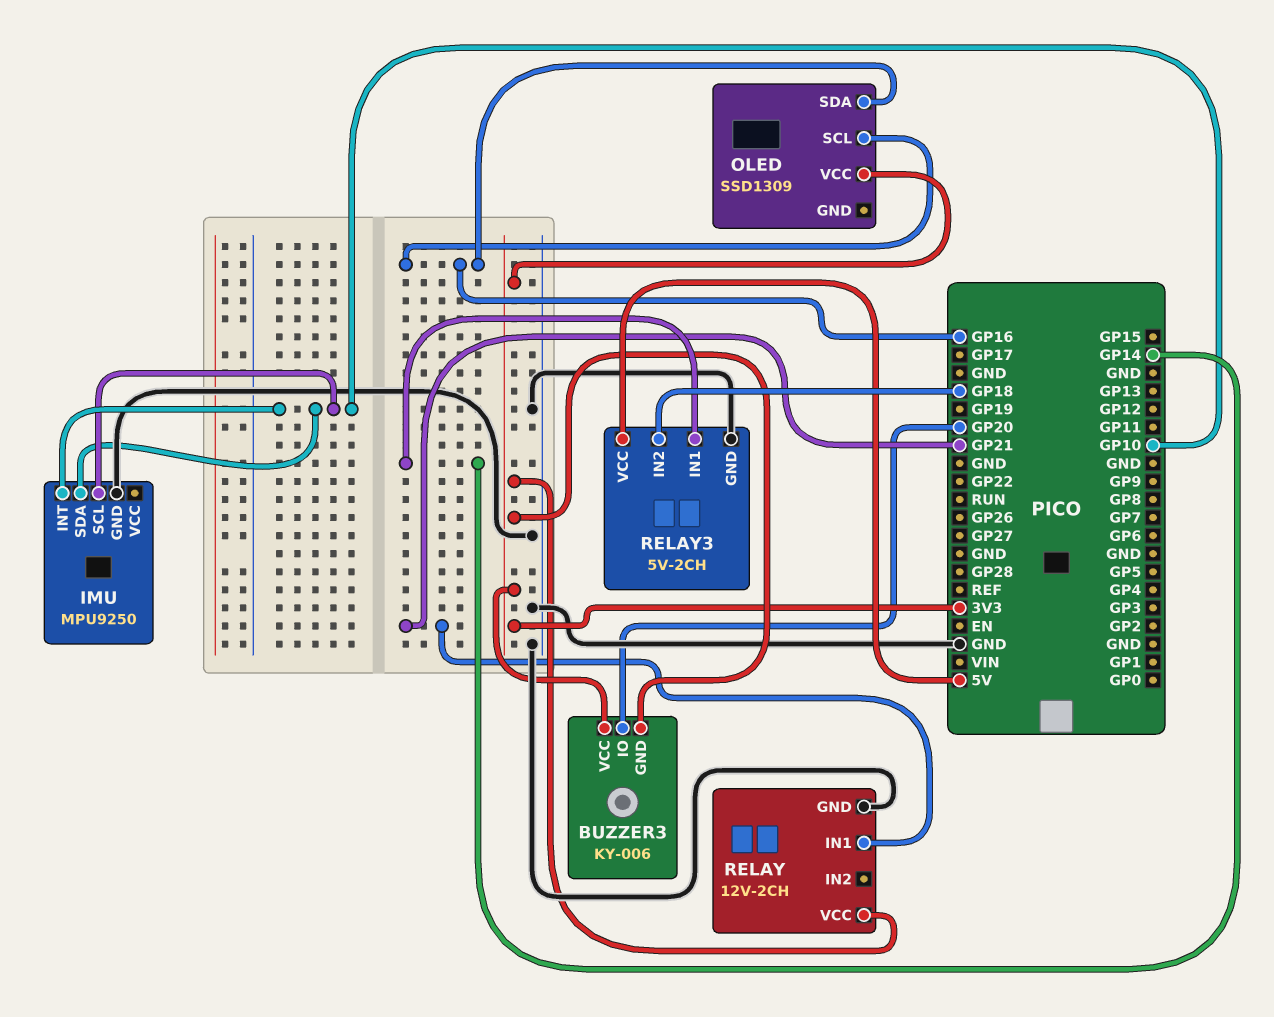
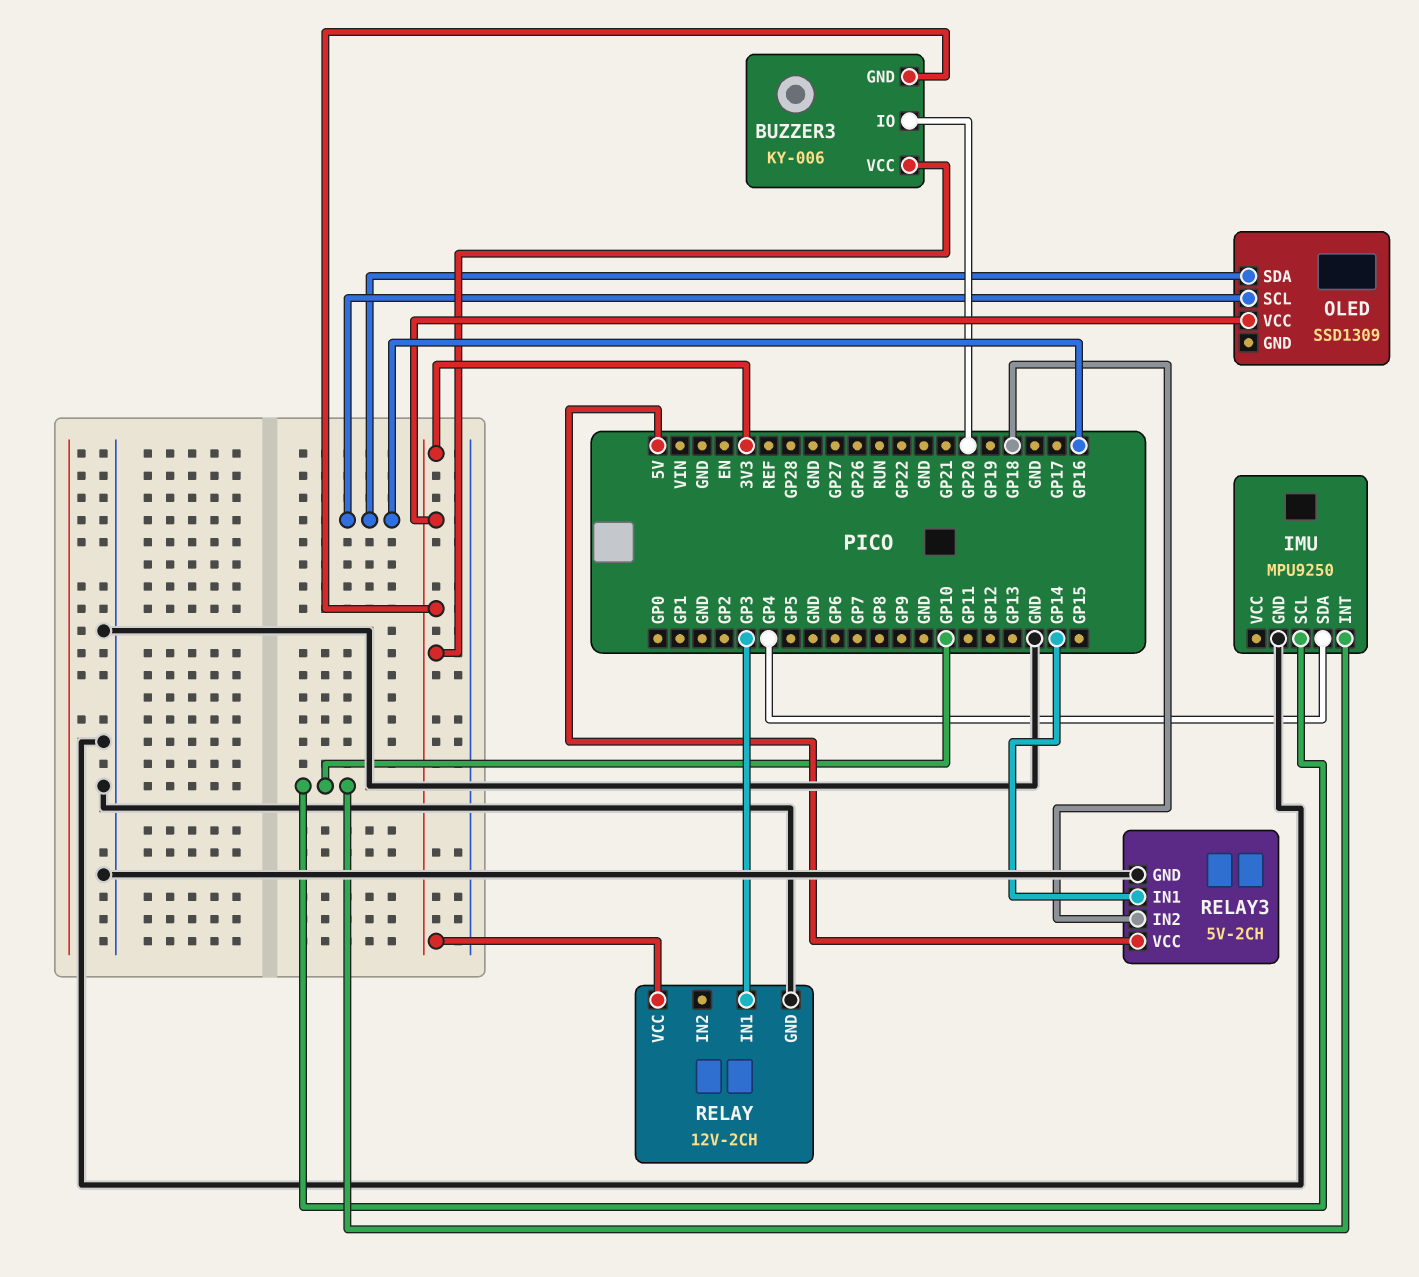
IMU pin SDA: GP10 -> GP4
RELAY pin IN1: GP21 -> GP3

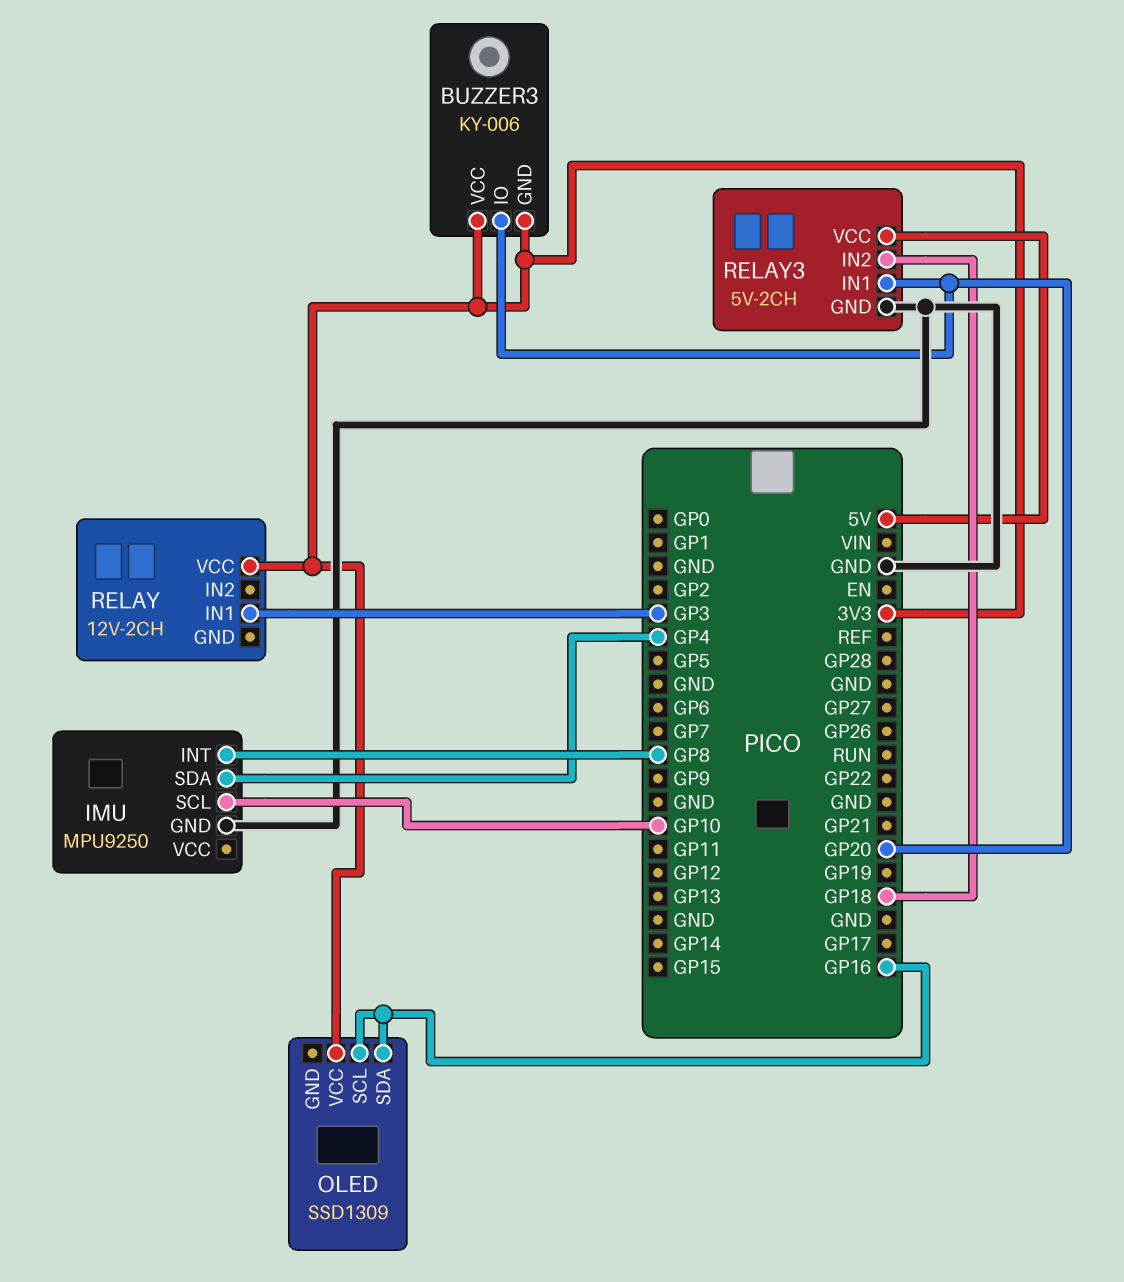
IMU pin INT: GP10 -> GP8
RELAY pin GND: GND -> none
RELAY3 pin IN1: GP14 -> GP20

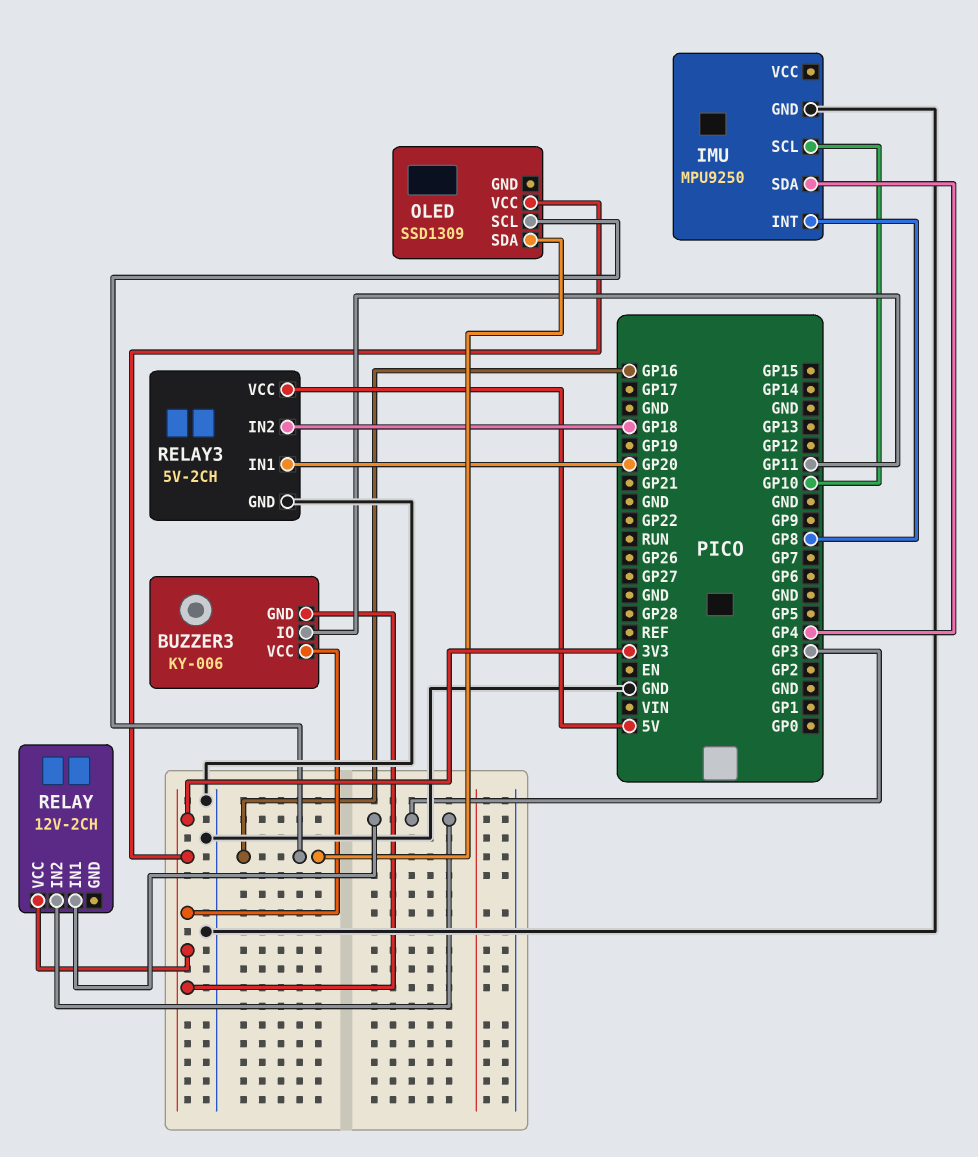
BUZZER3 pin IO: GP20 -> GP11
RELAY pin IN2: none -> GP3

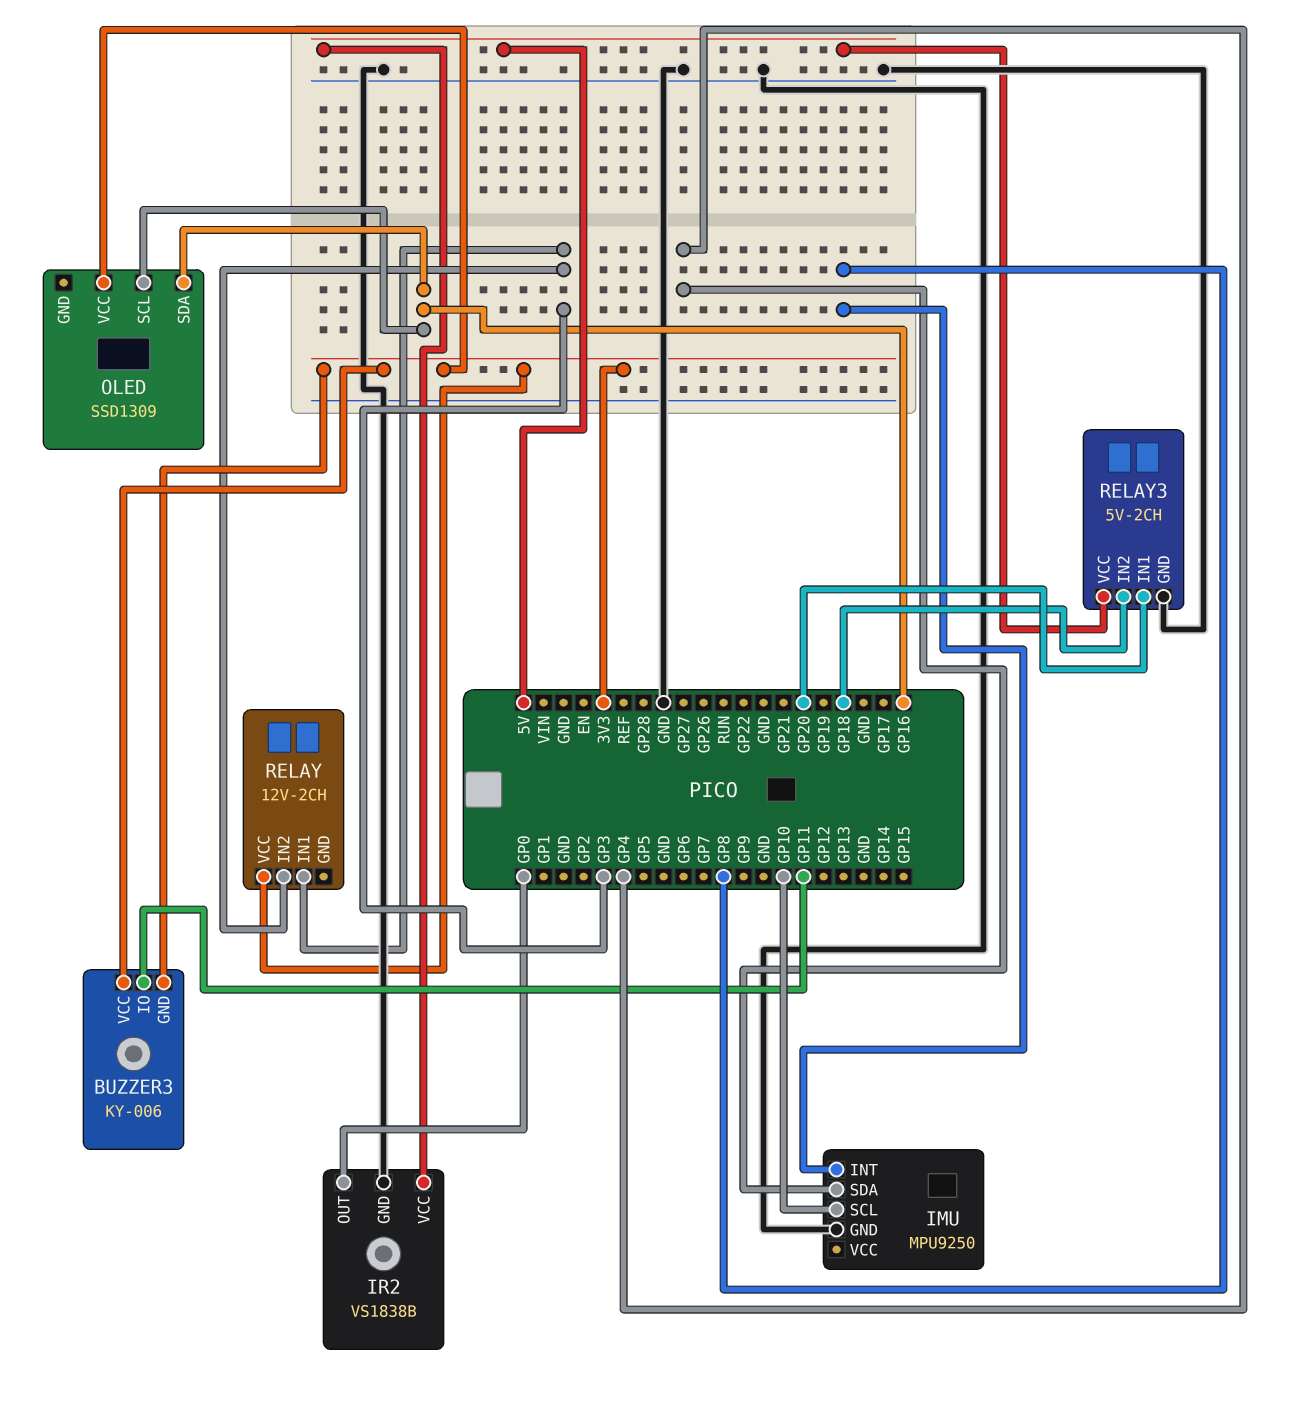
IR2: none -> VS1838B
IR2 pin GND: none -> GND
IR2 pin OUT: none -> GP0
IR2 pin VCC: none -> 5V

